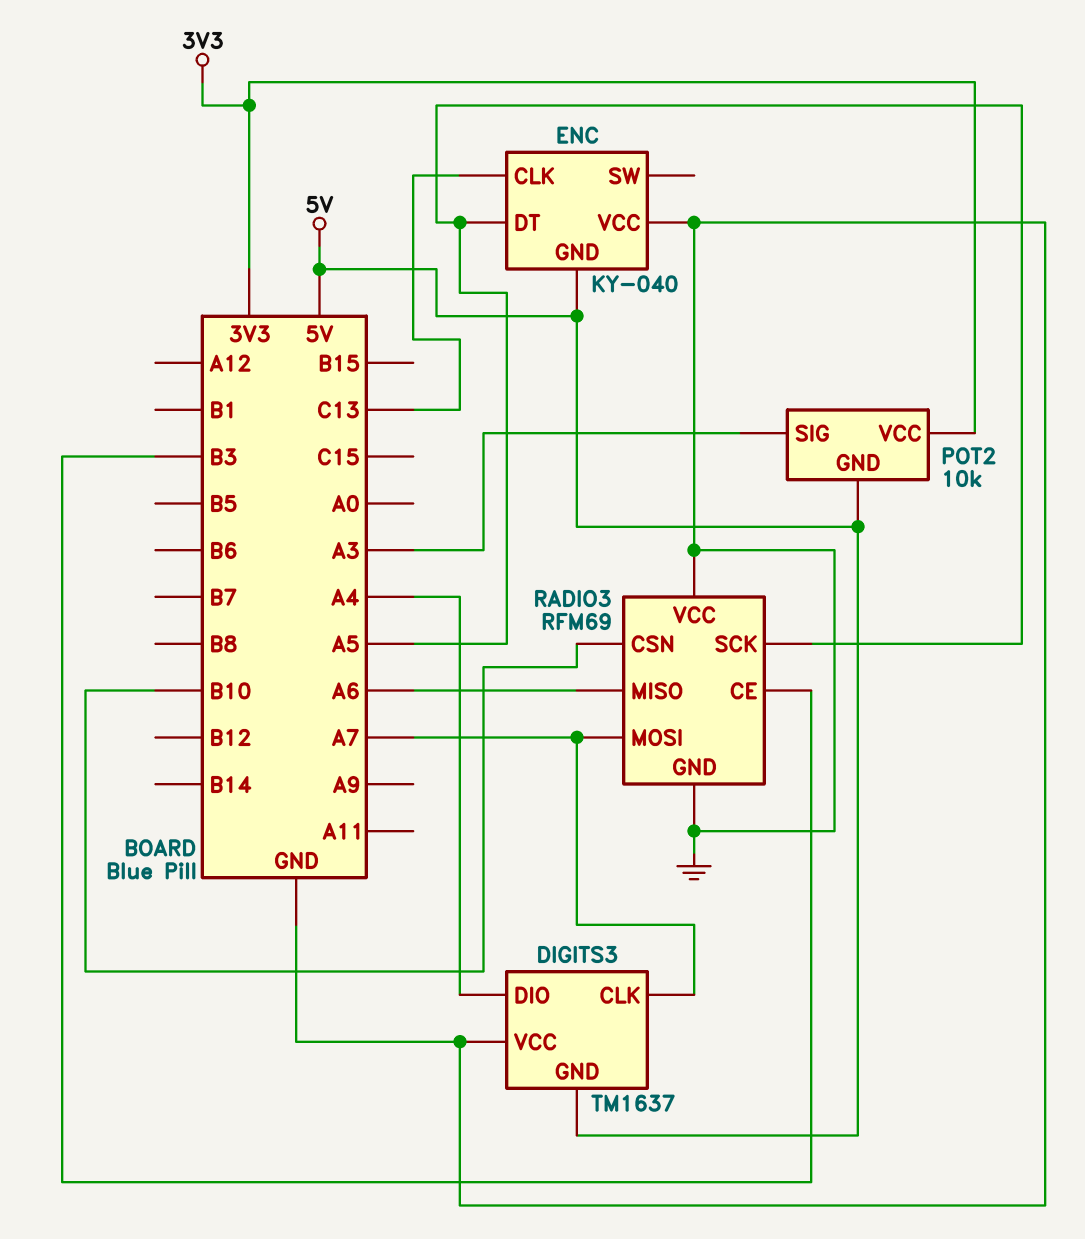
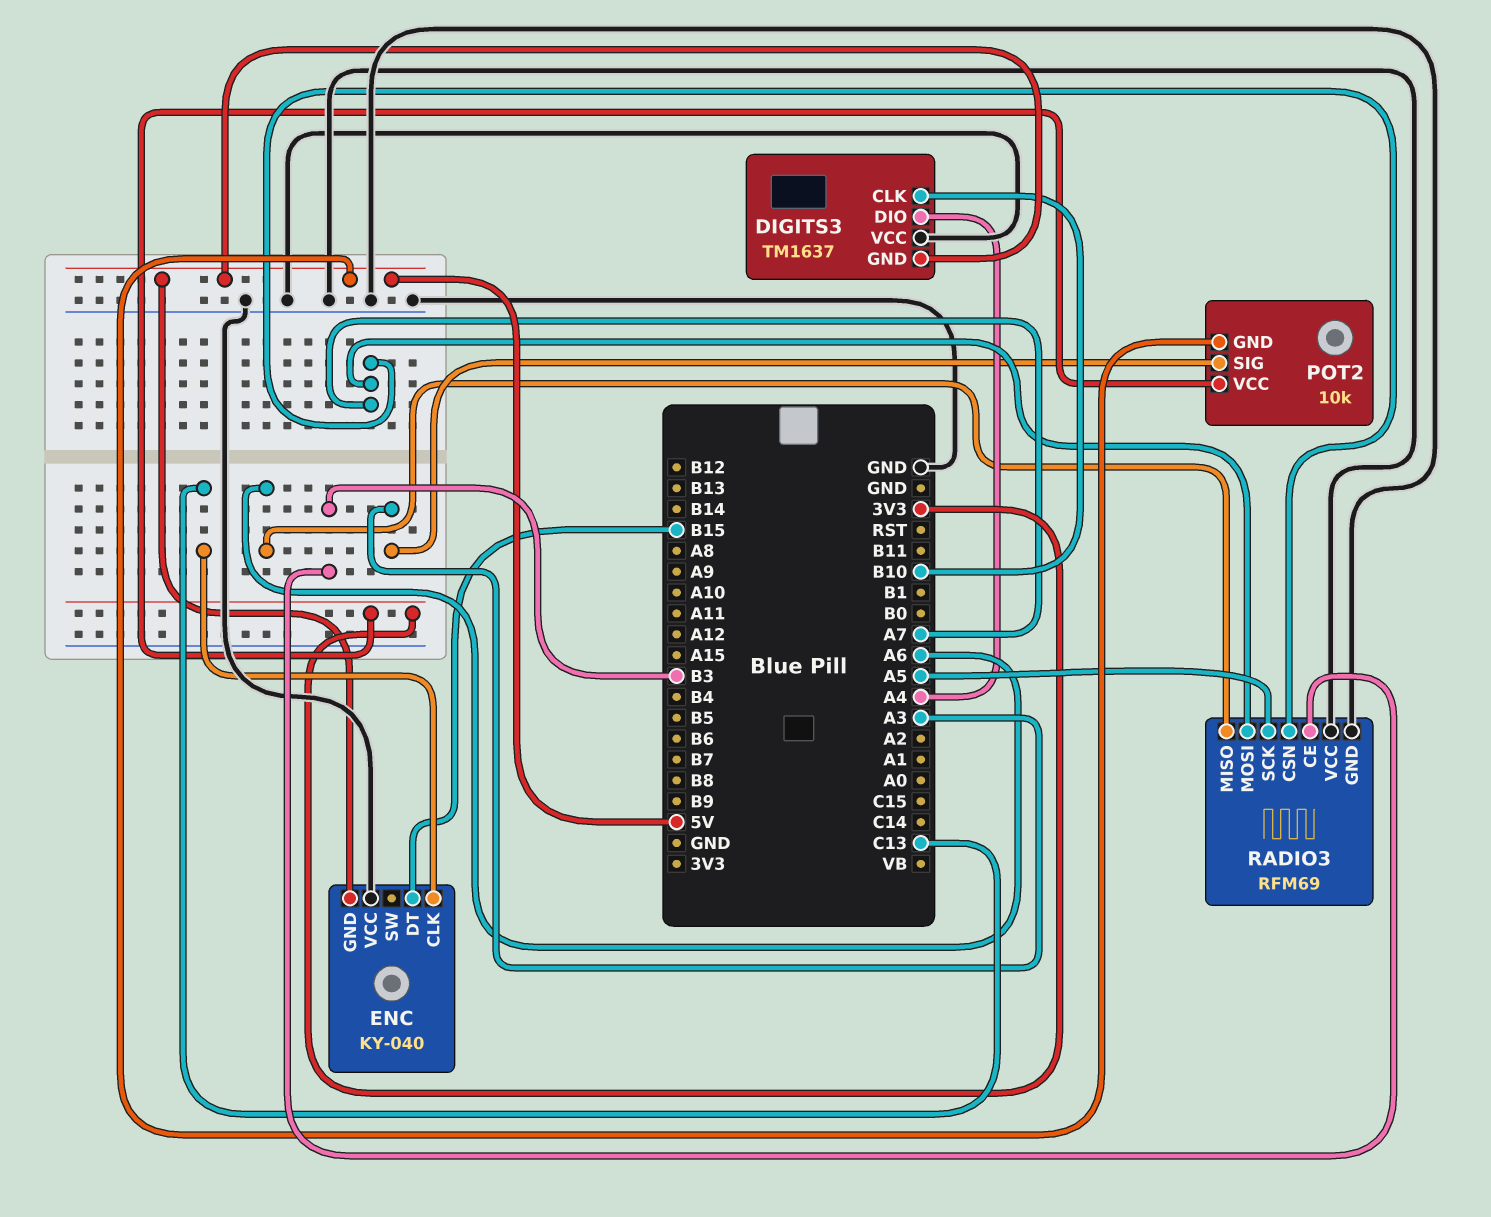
DIGITS3 pin CLK: A7 -> B10
ENC pin DT: A5 -> B15
RADIO3 pin CSN: B10 -> A7

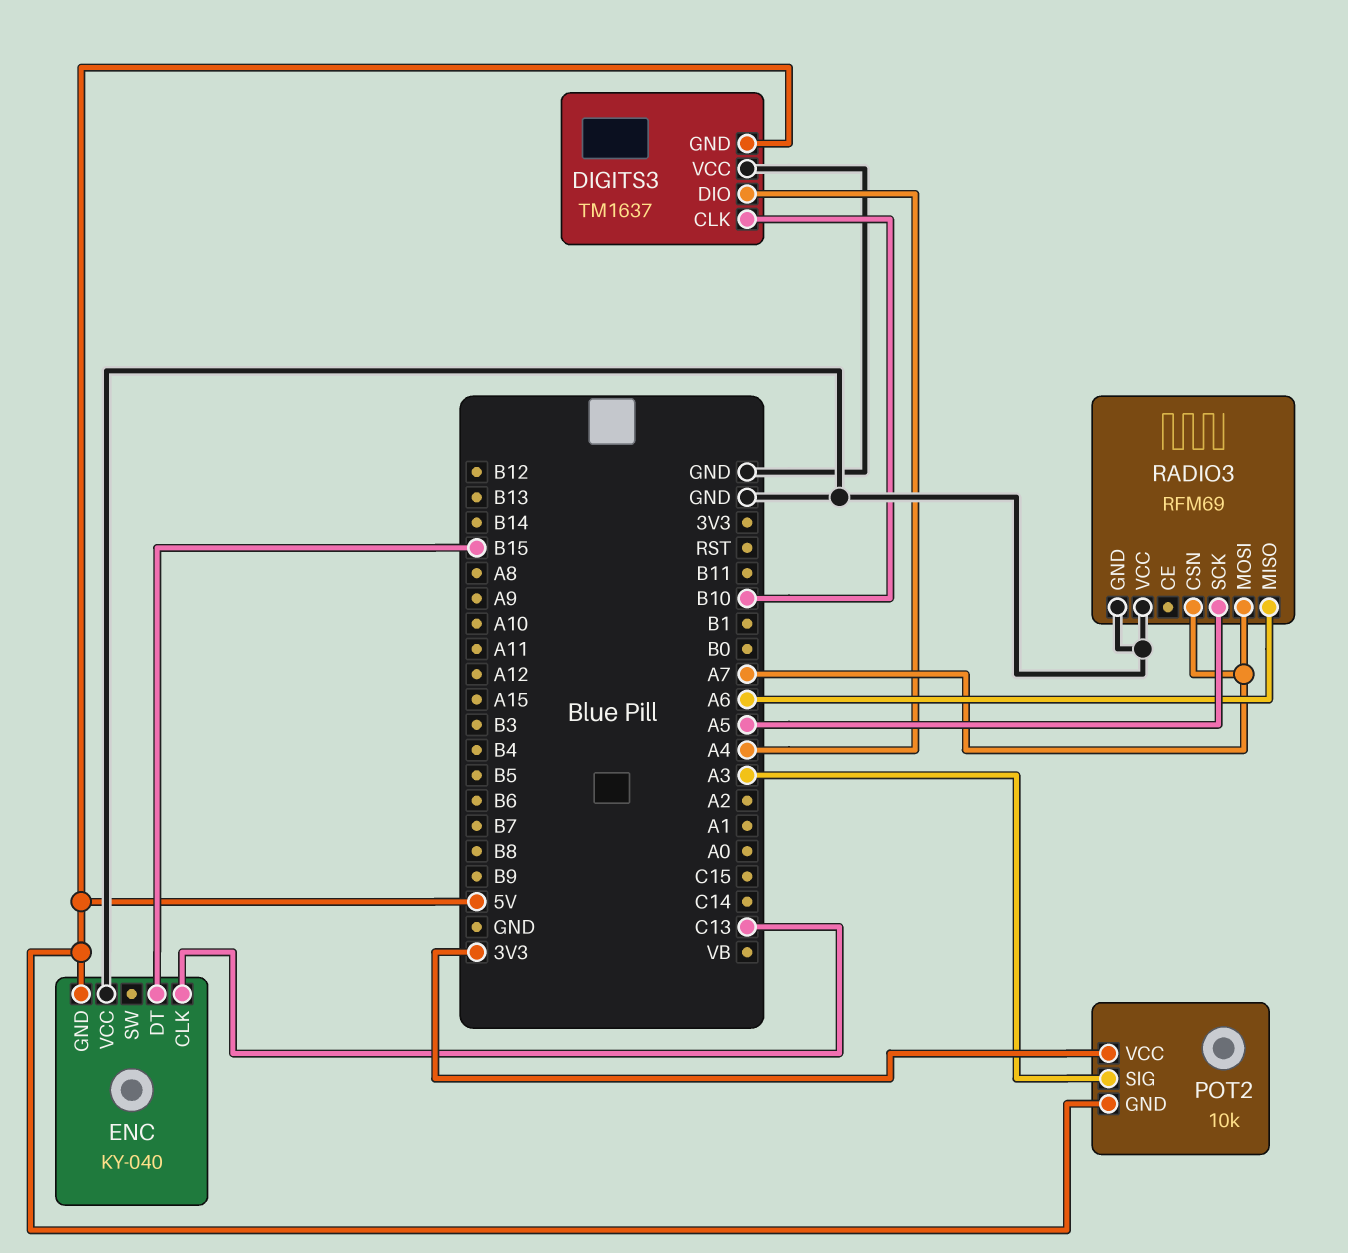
RADIO3 pin CE: B3 -> none

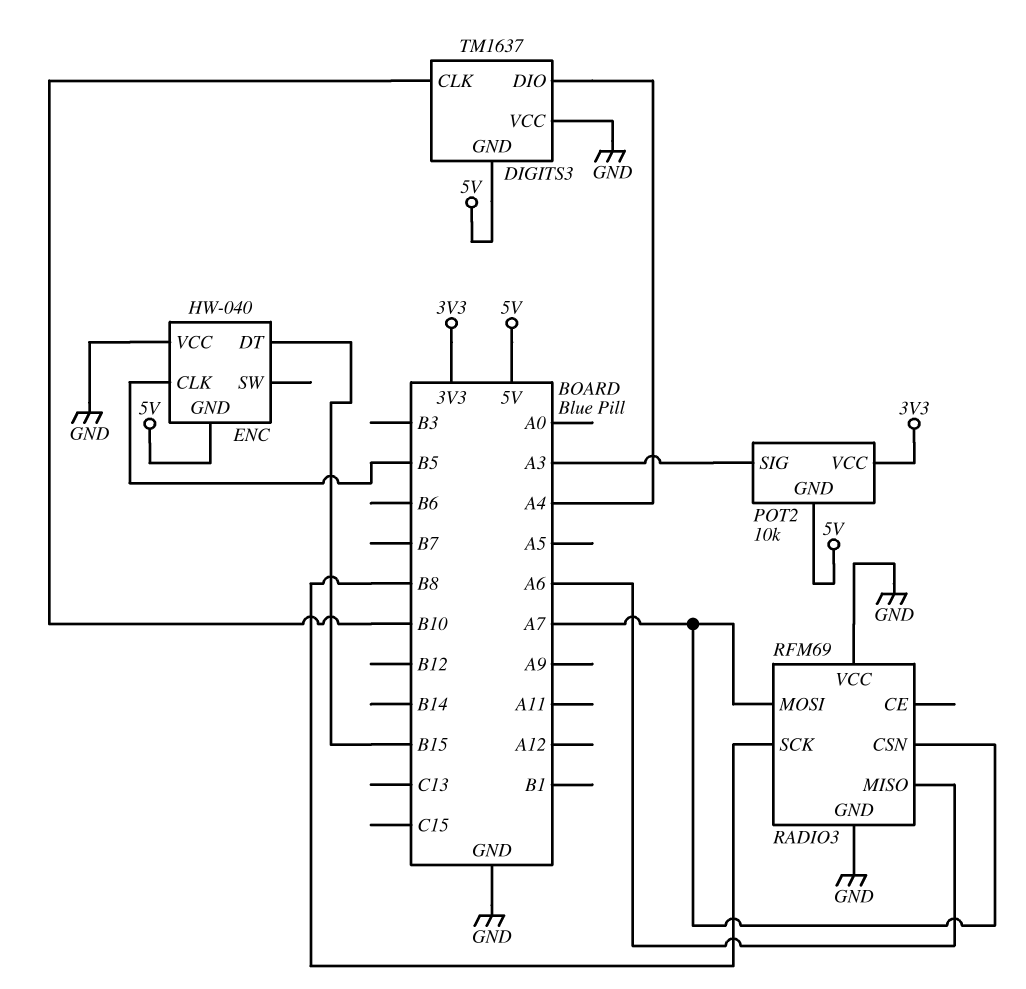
ENC: KY-040 -> HW-040
ENC pin CLK: C13 -> B5
RADIO3 pin SCK: A5 -> B8

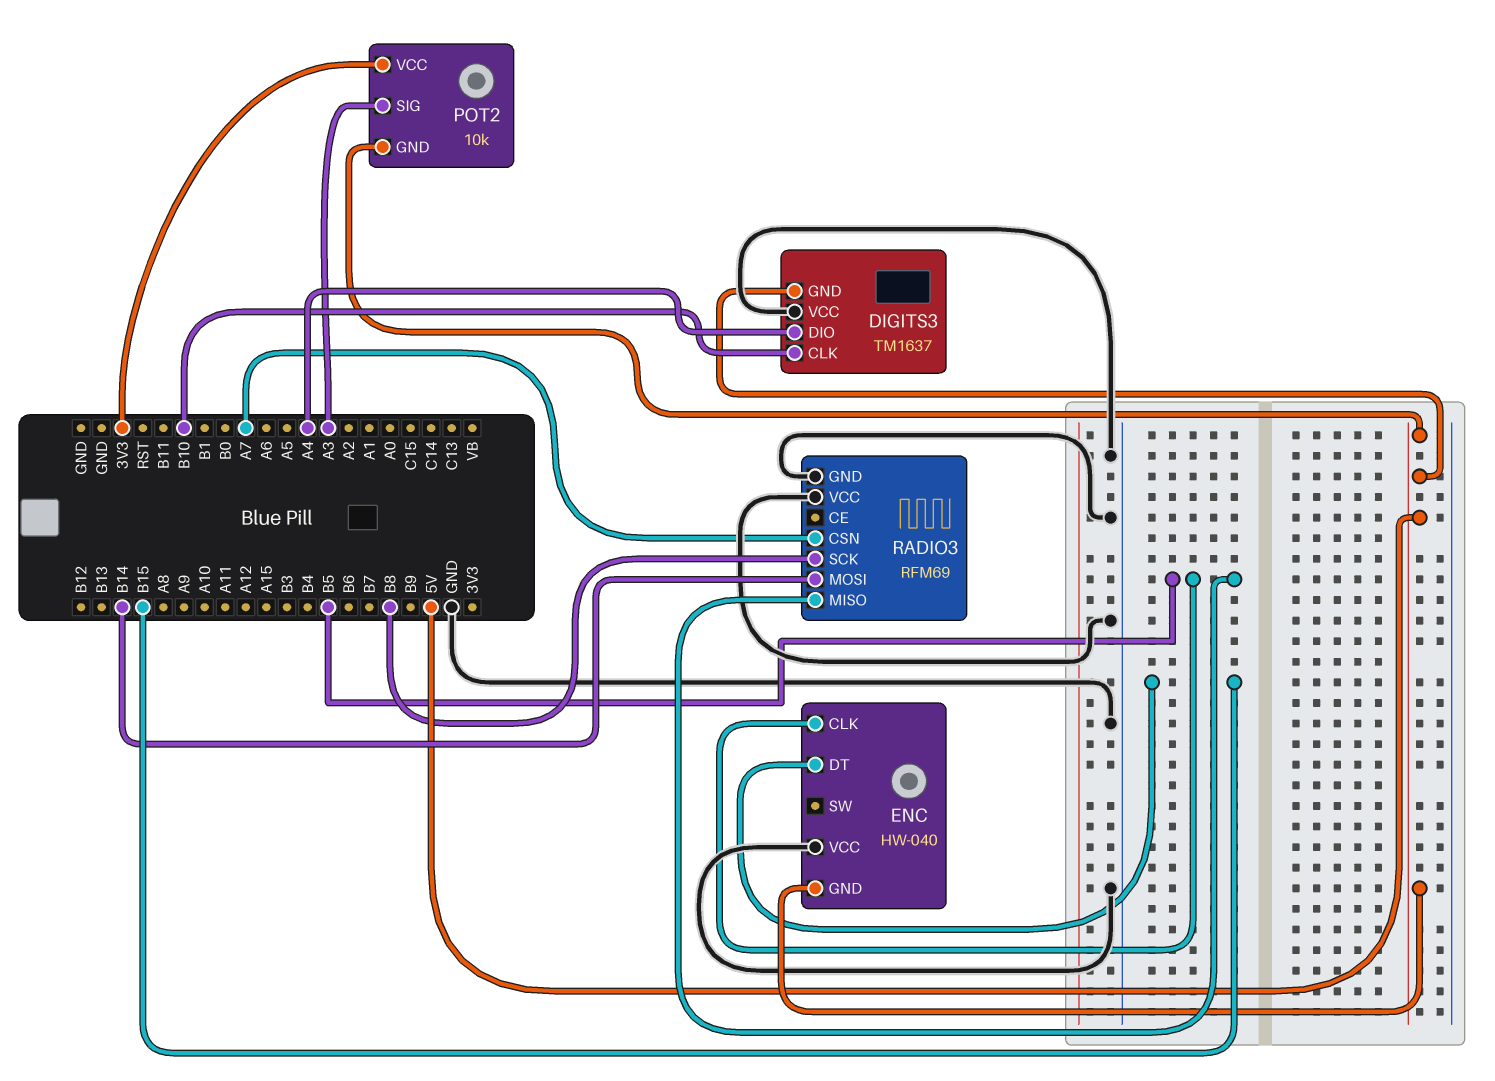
RADIO3 pin MISO: A6 -> B5
RADIO3 pin MOSI: A7 -> B14

